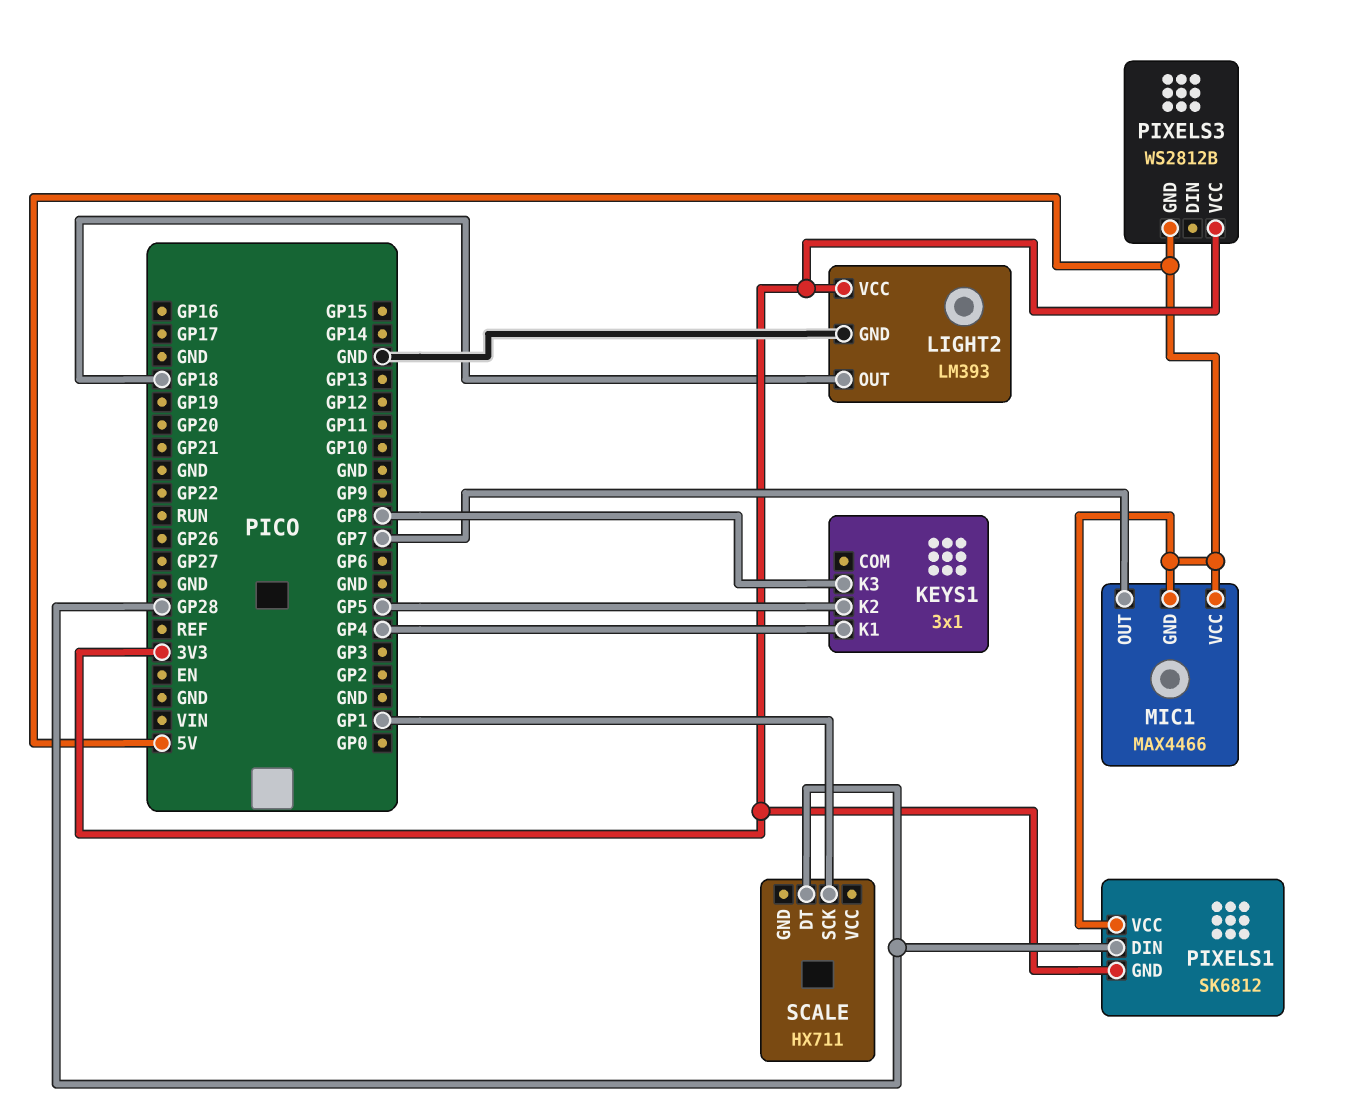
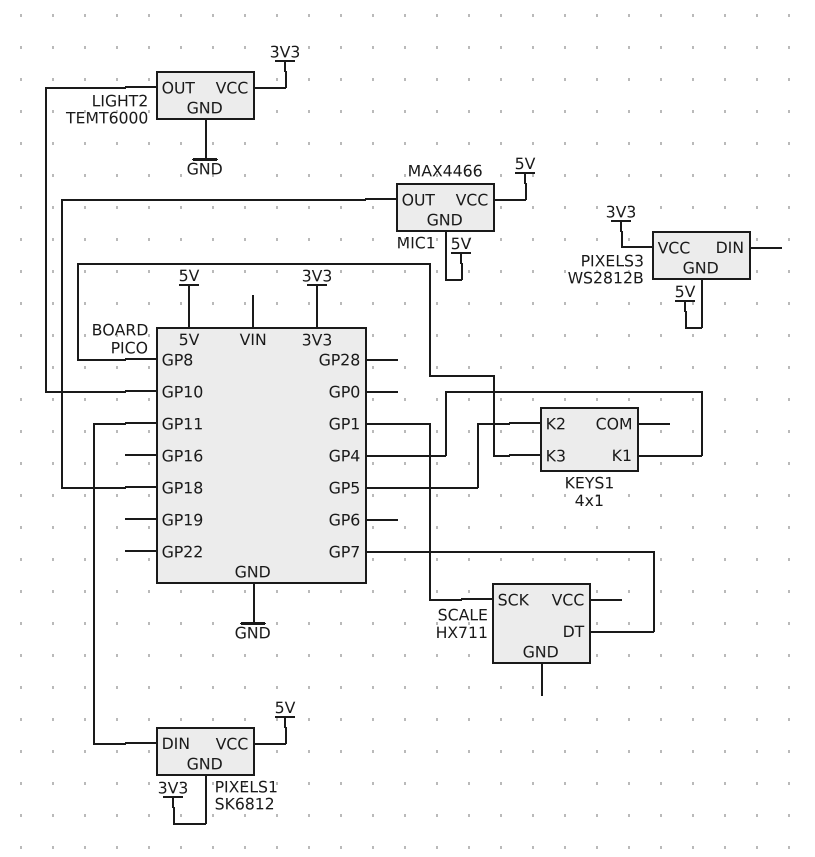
KEYS1: 3x1 -> 4x1
LIGHT2: LM393 -> TEMT6000
LIGHT2 pin OUT: GP18 -> GP10
MIC1 pin OUT: GP7 -> GP18
PIXELS1 pin DIN: GP28 -> GP11
SCALE pin DT: GP28 -> GP7

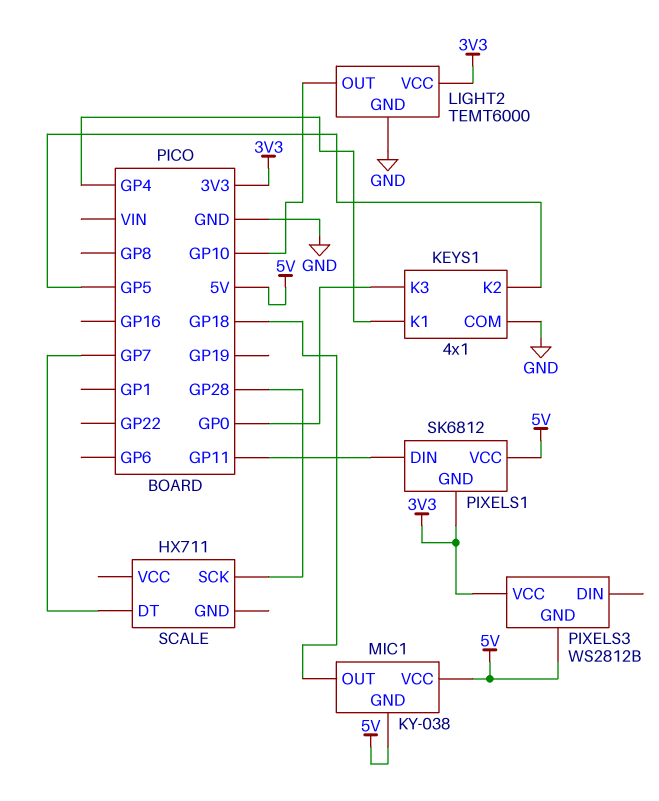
KEYS1 pin COM: none -> GND
KEYS1 pin K3: GP8 -> GP0
MIC1: MAX4466 -> KY-038
SCALE pin SCK: GP1 -> GP28

